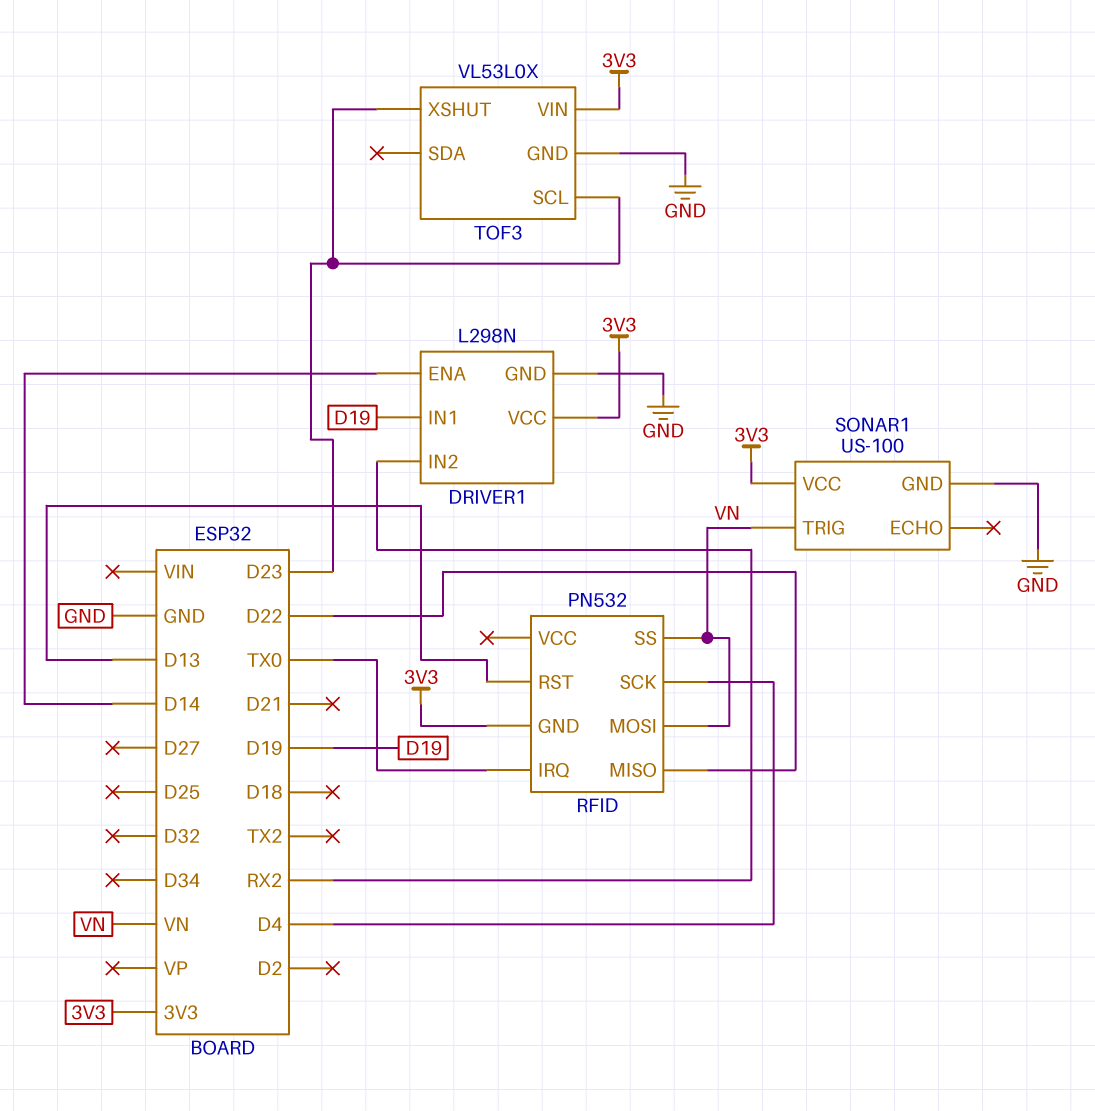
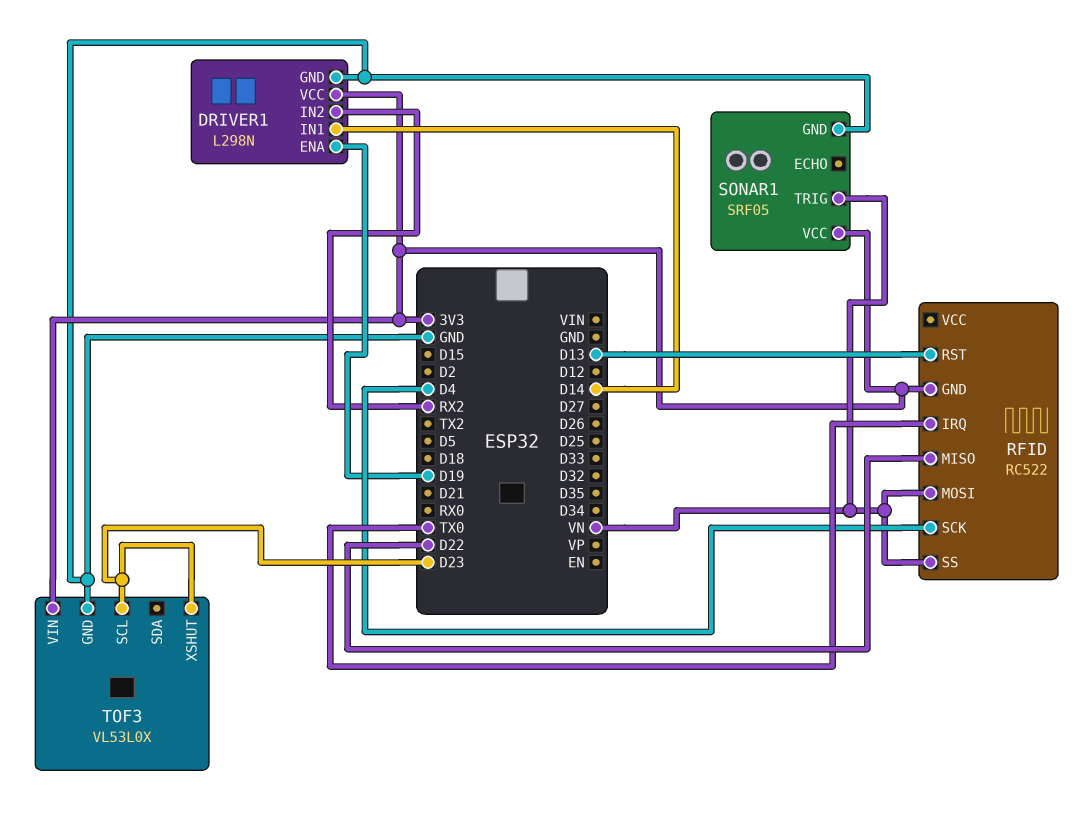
DRIVER1 pin ENA: D14 -> D19
DRIVER1 pin IN1: D19 -> D14
RFID: PN532 -> RC522
SONAR1: US-100 -> SRF05

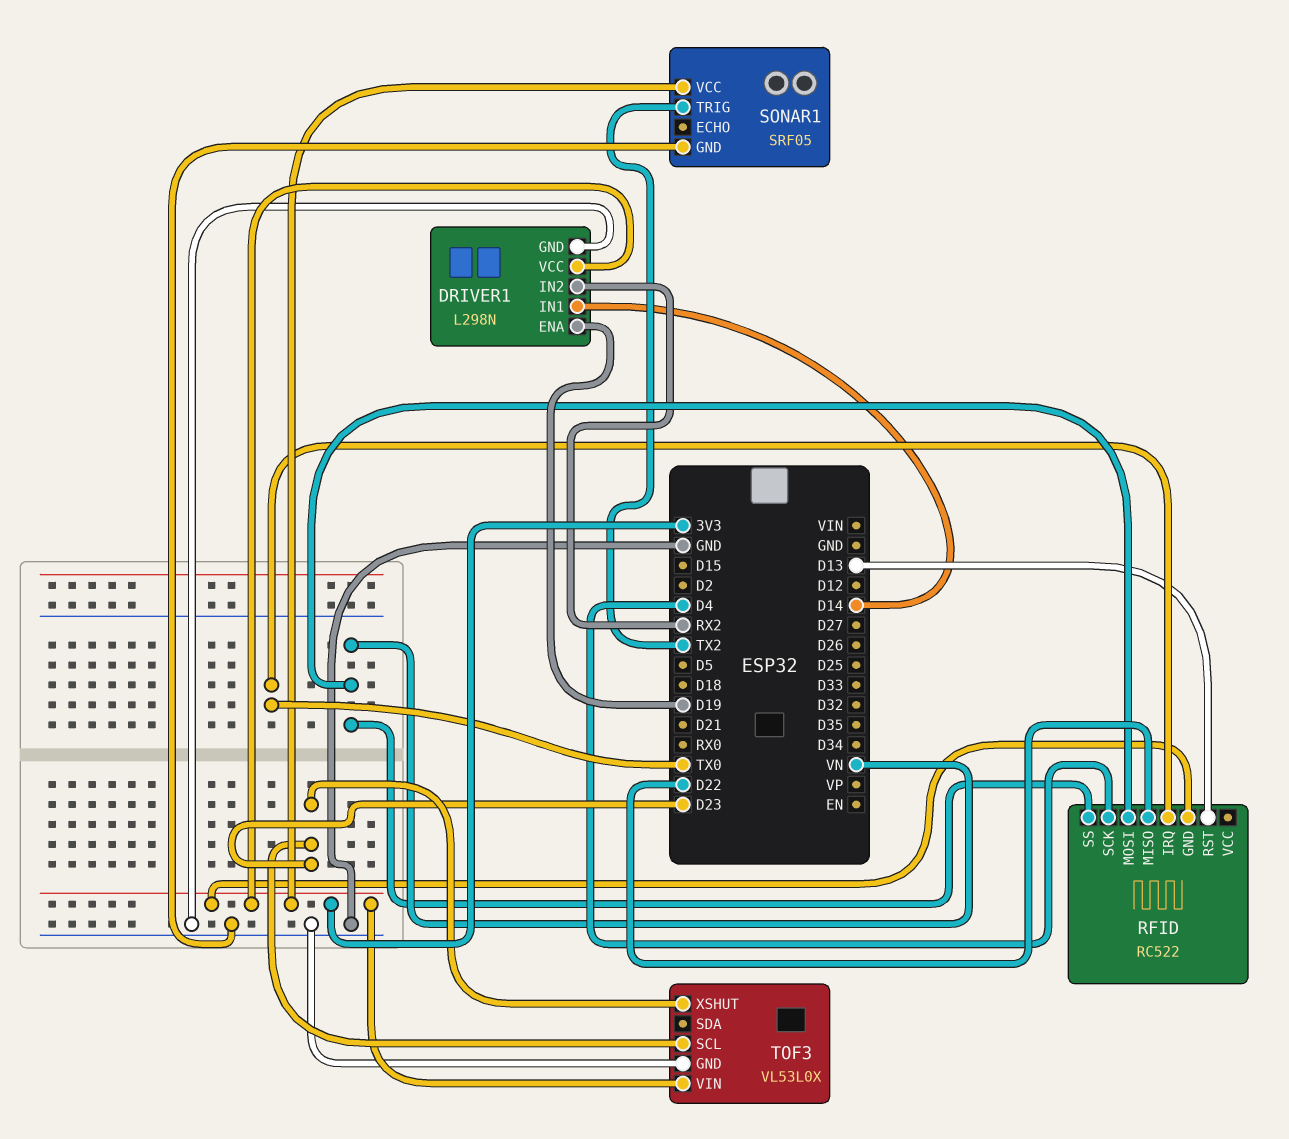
SONAR1 pin TRIG: VN -> TX2

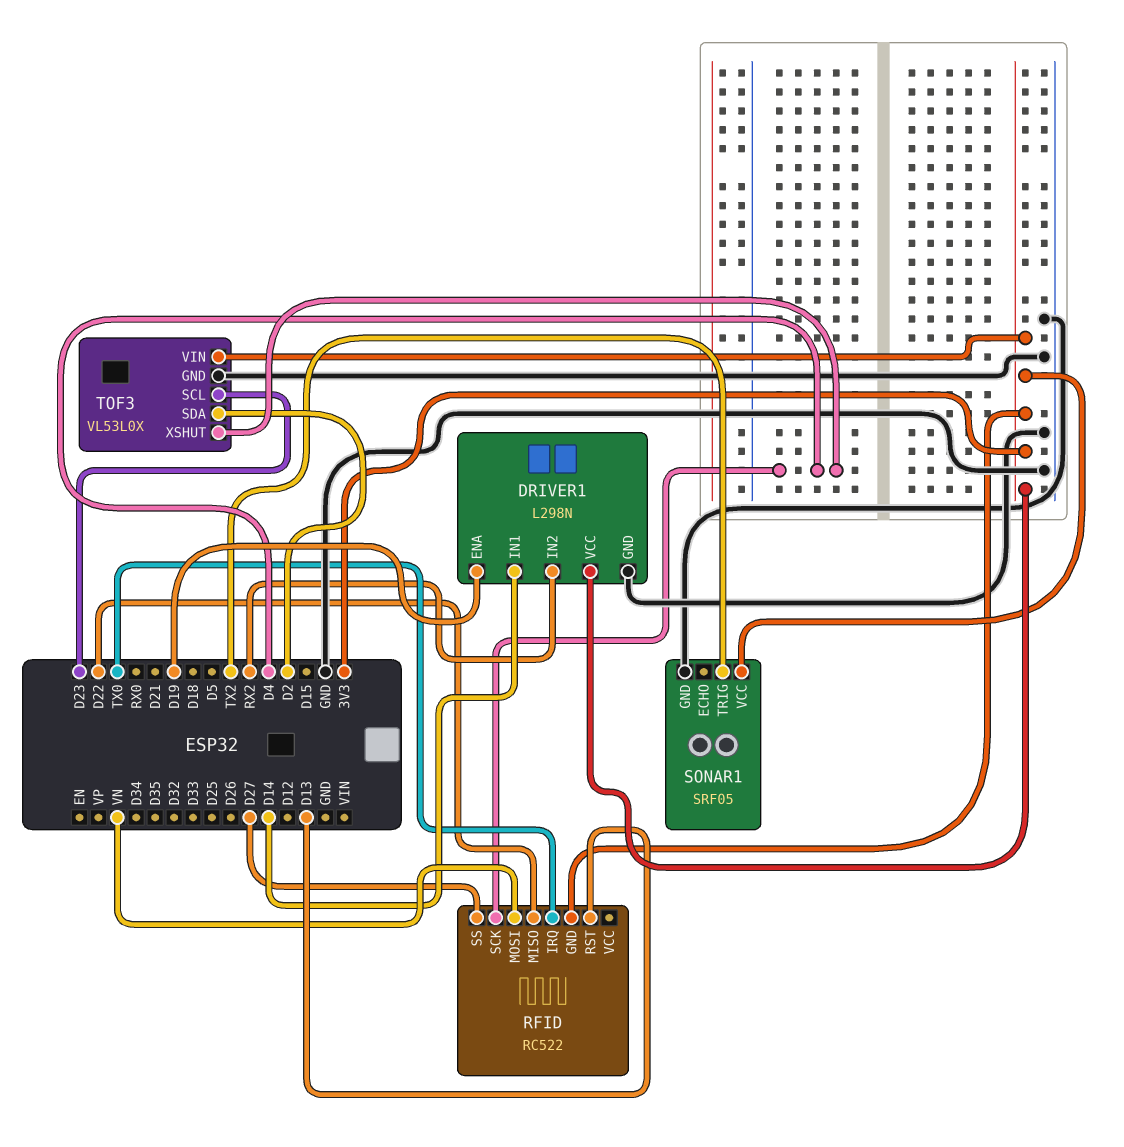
RFID pin SS: VN -> D27
TOF3 pin SDA: none -> D2
TOF3 pin XSHUT: D23 -> D4

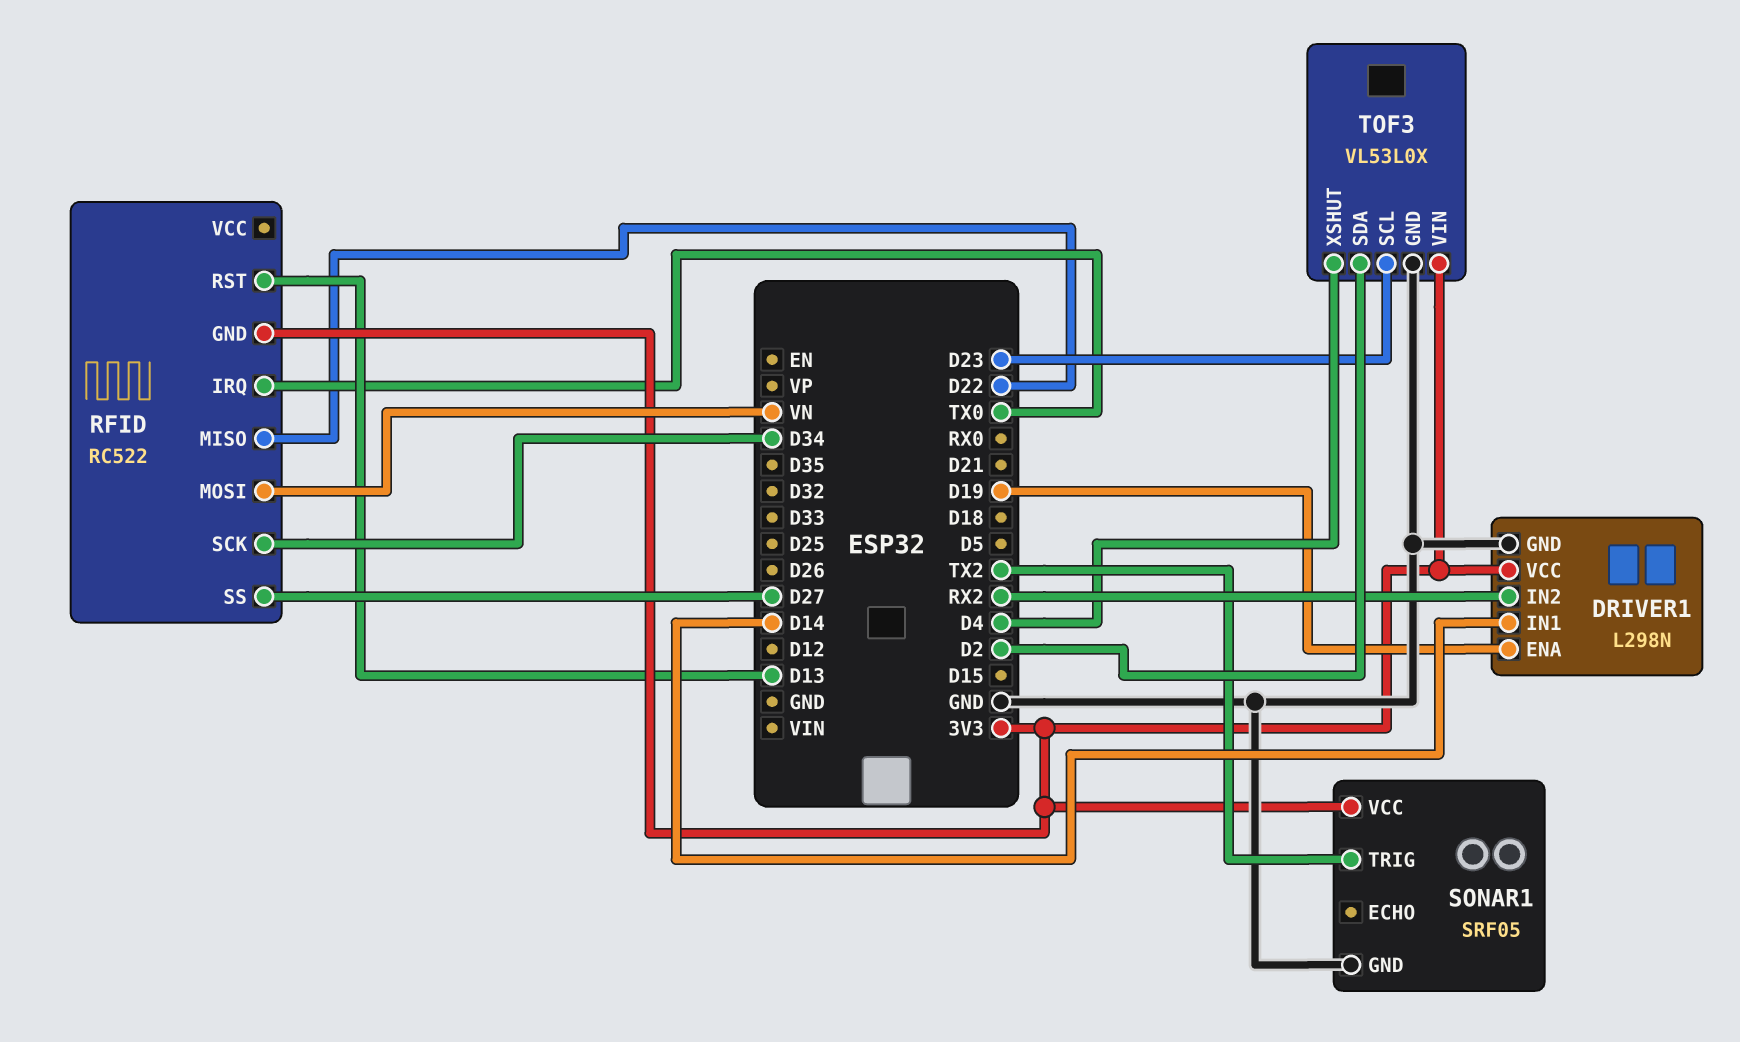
RFID pin SCK: D4 -> D34

